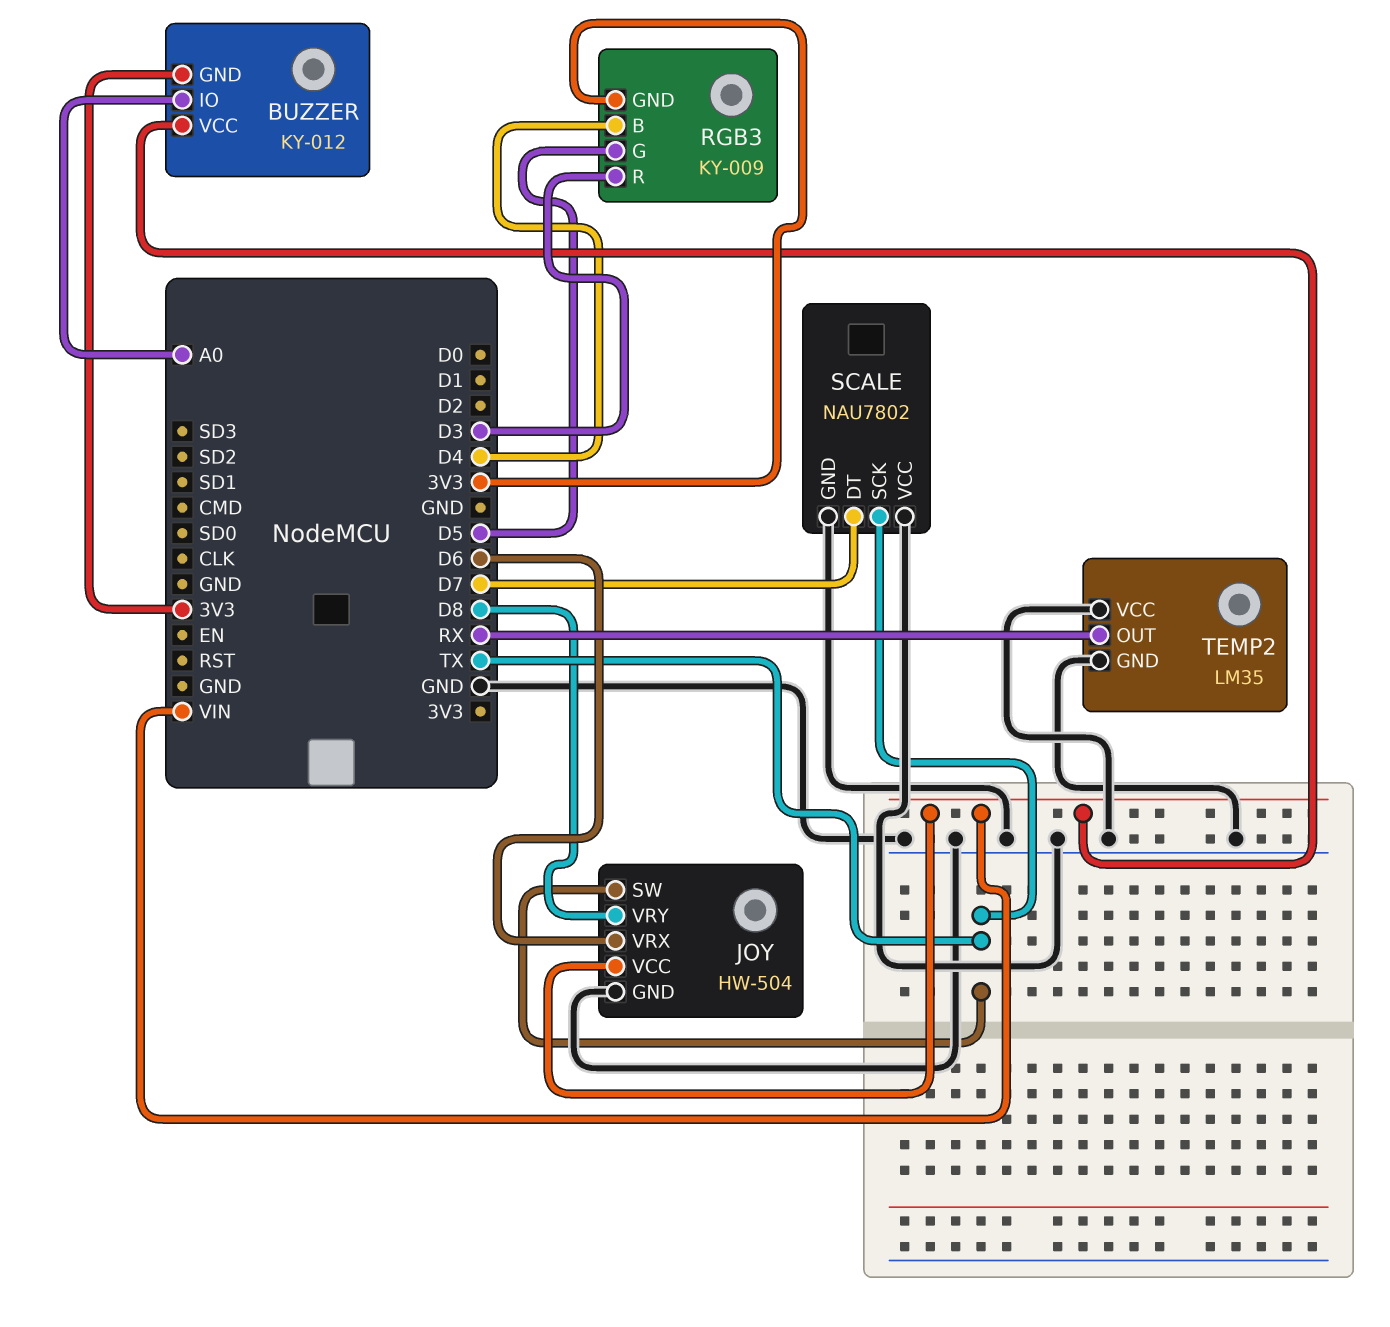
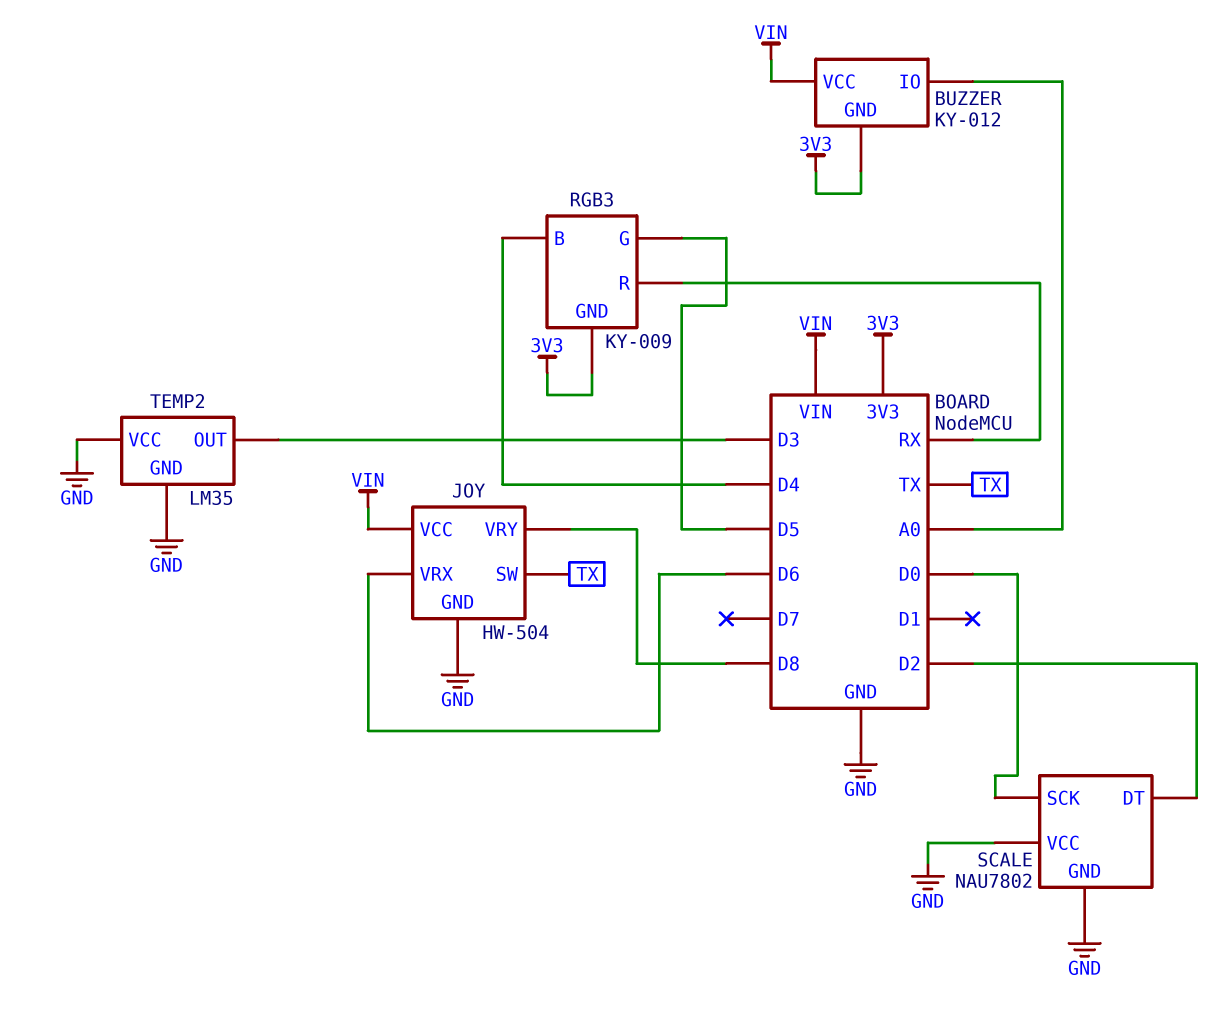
RGB3 pin R: D3 -> RX
SCALE pin DT: D7 -> D2
SCALE pin SCK: TX -> D0
TEMP2 pin OUT: RX -> D3

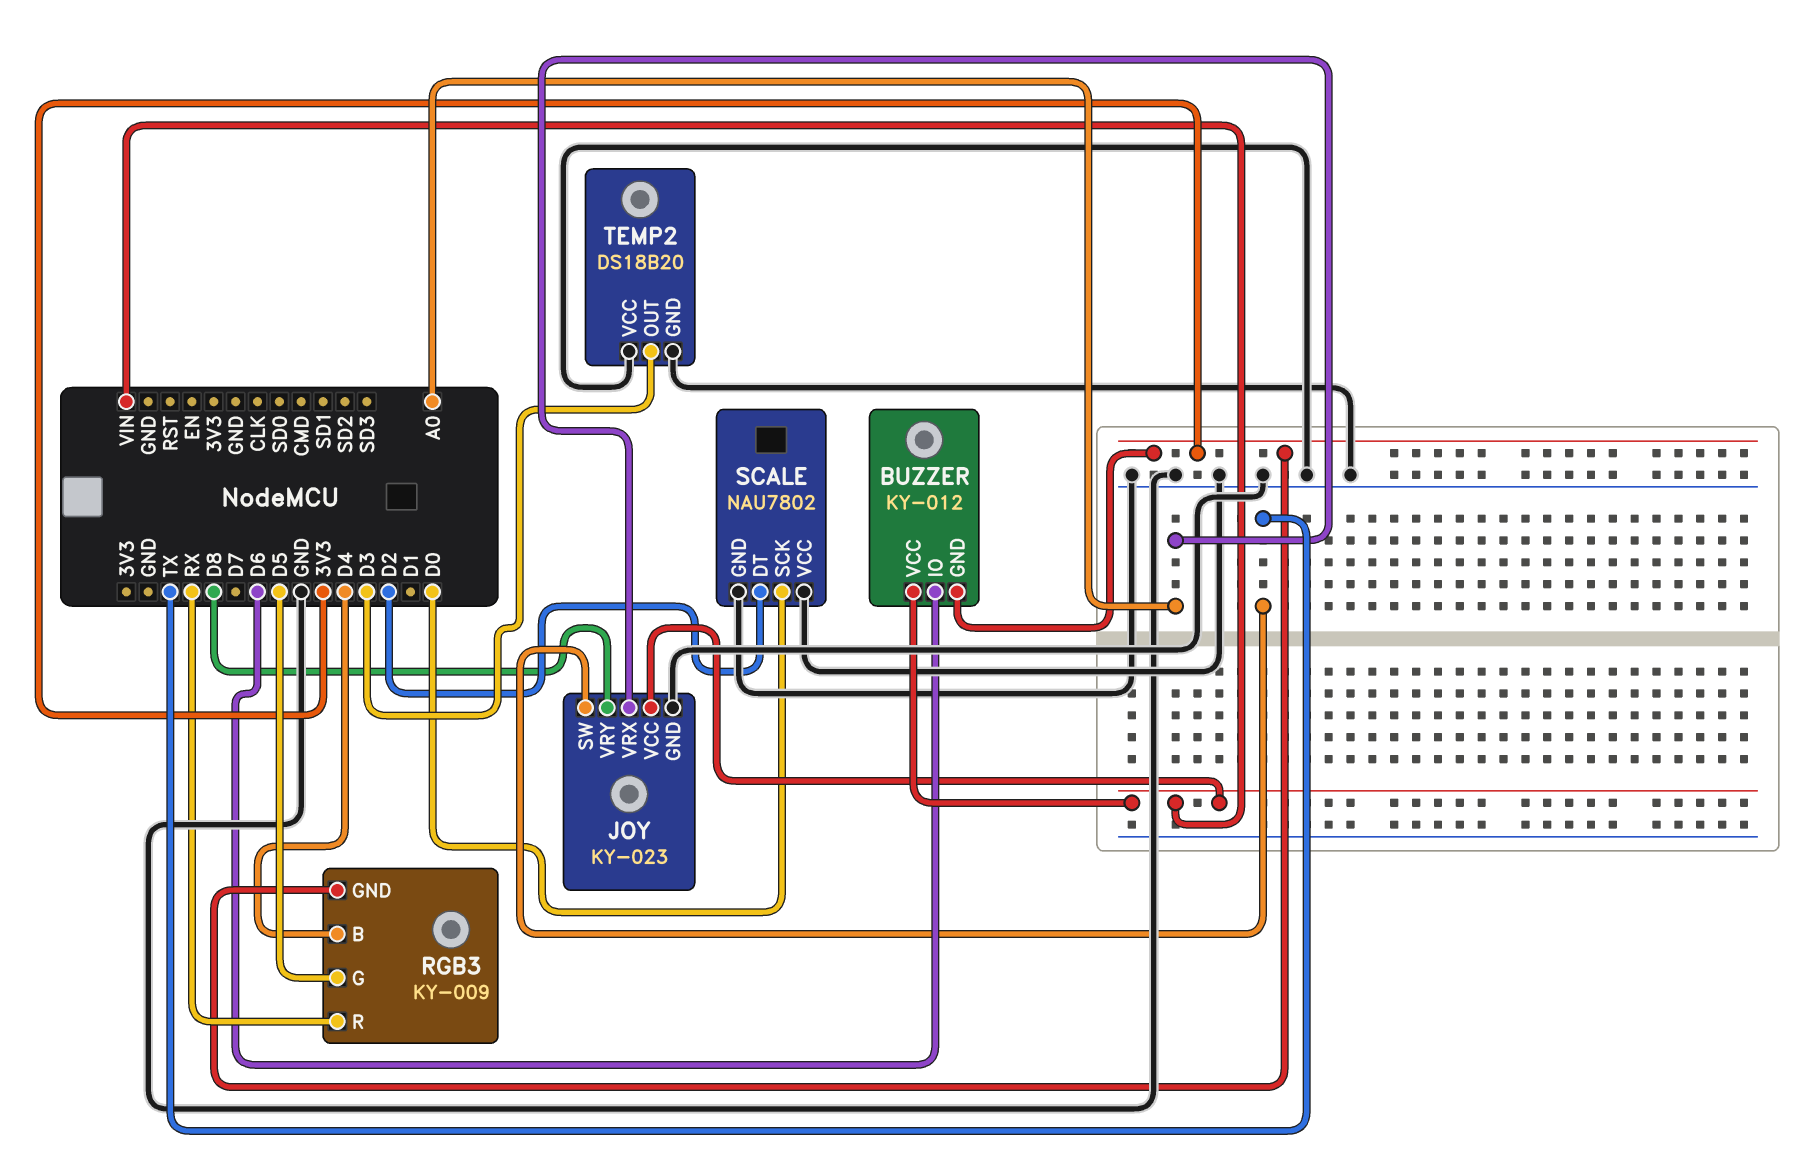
BUZZER pin IO: A0 -> D6
JOY: HW-504 -> KY-023
JOY pin VRX: D6 -> A0
TEMP2: LM35 -> DS18B20

